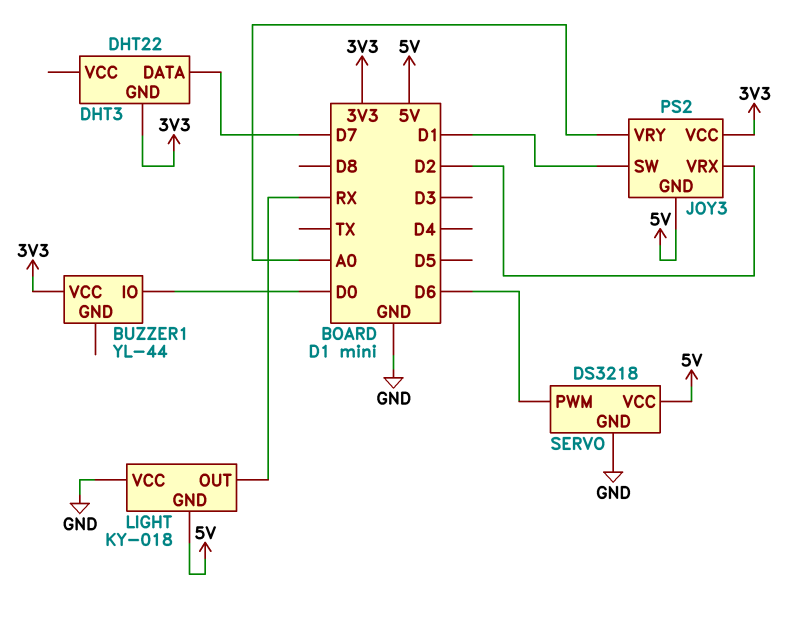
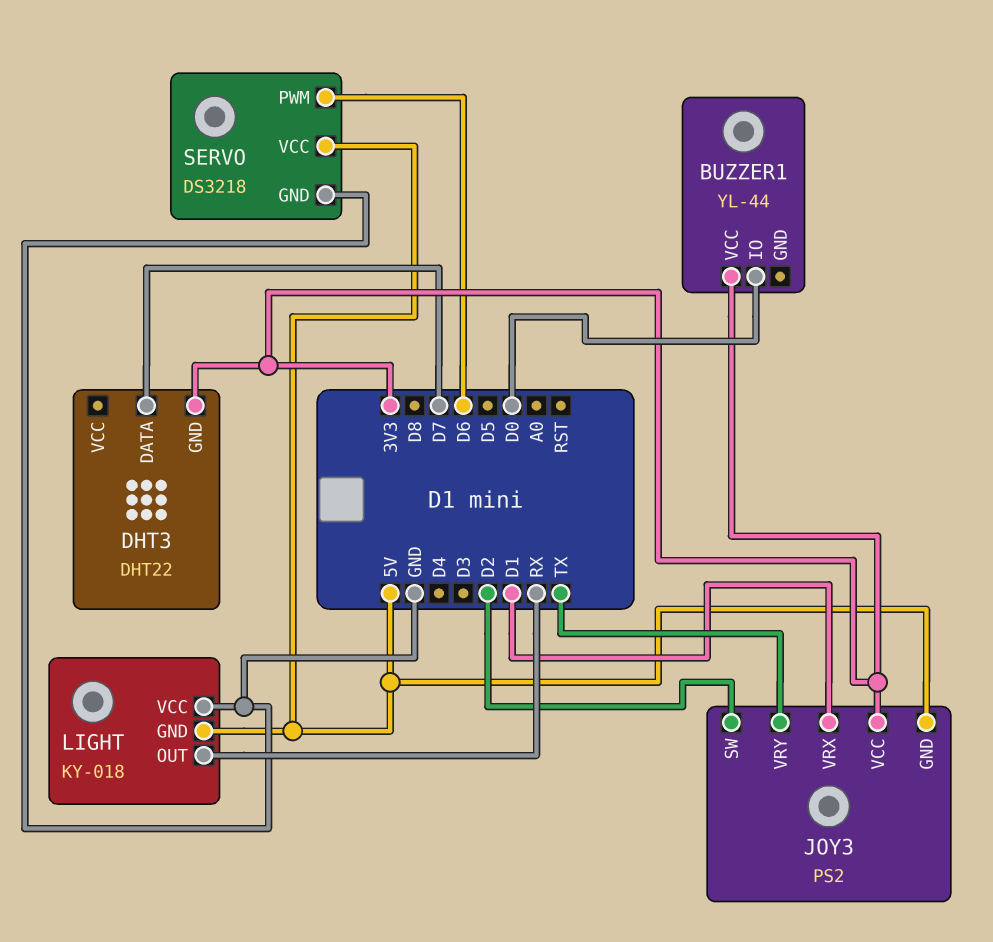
JOY3 pin SW: D1 -> D2
JOY3 pin VRX: D2 -> D1
JOY3 pin VRY: A0 -> TX

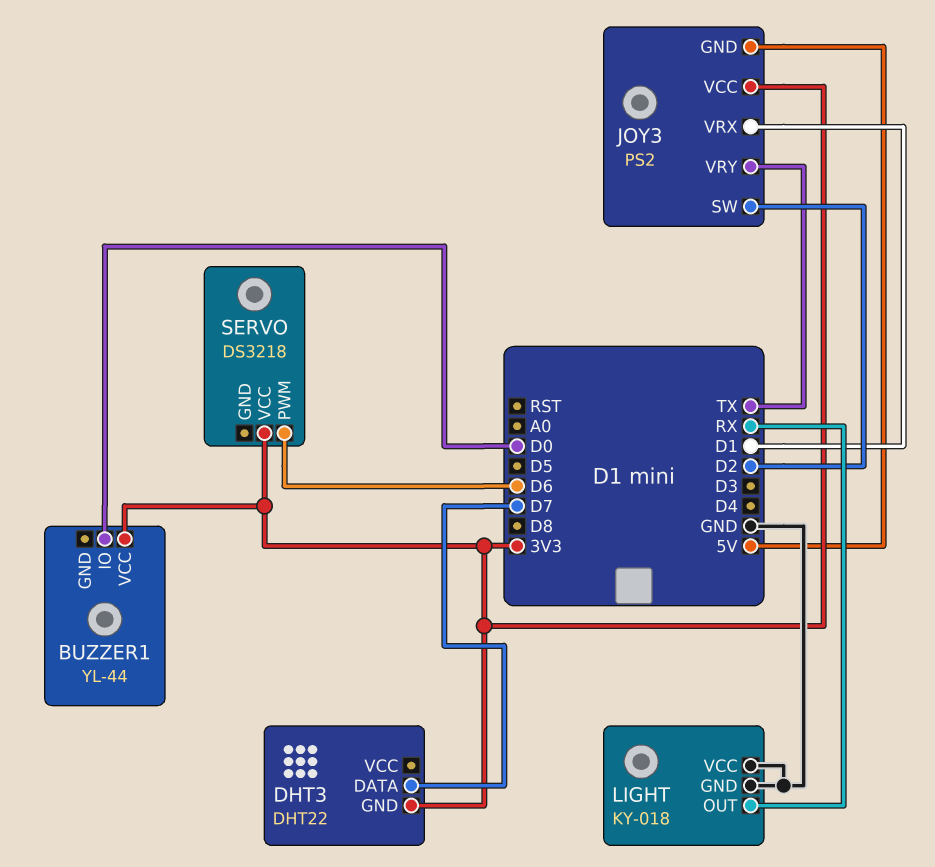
LIGHT pin GND: 5V -> GND
SERVO pin GND: GND -> none
SERVO pin VCC: 5V -> 3V3

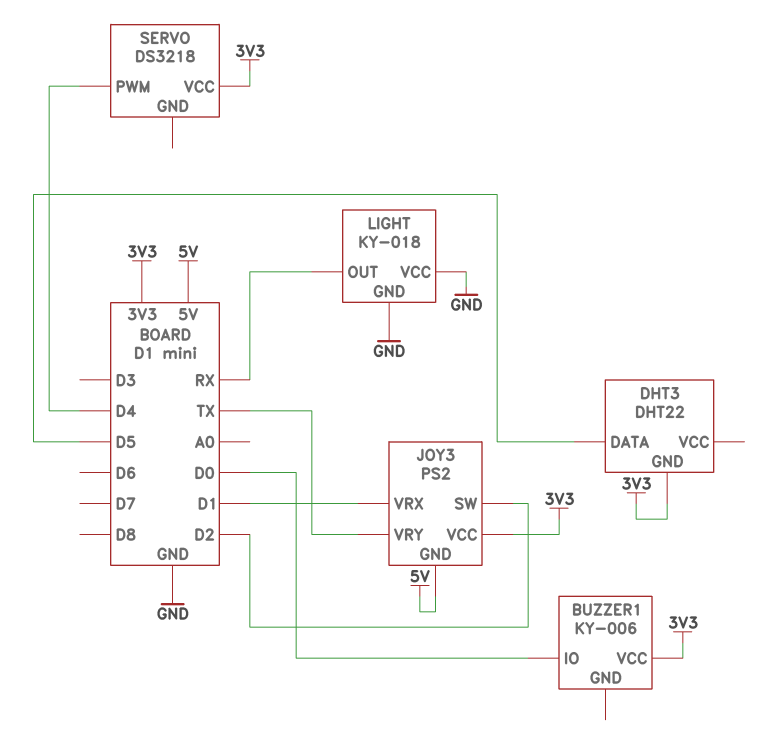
BUZZER1: YL-44 -> KY-006
DHT3 pin DATA: D7 -> D5
SERVO pin PWM: D6 -> D4

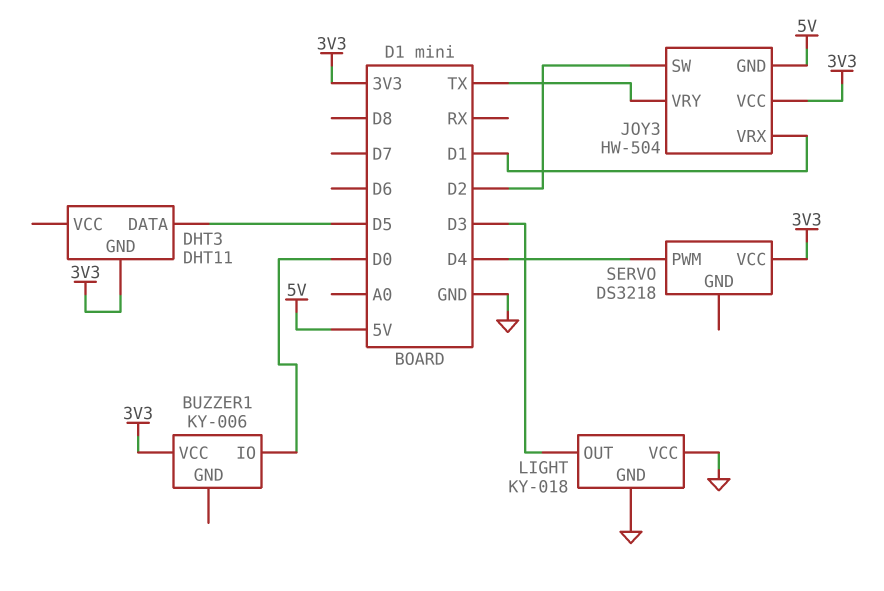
DHT3: DHT22 -> DHT11
JOY3: PS2 -> HW-504
LIGHT pin OUT: RX -> D3

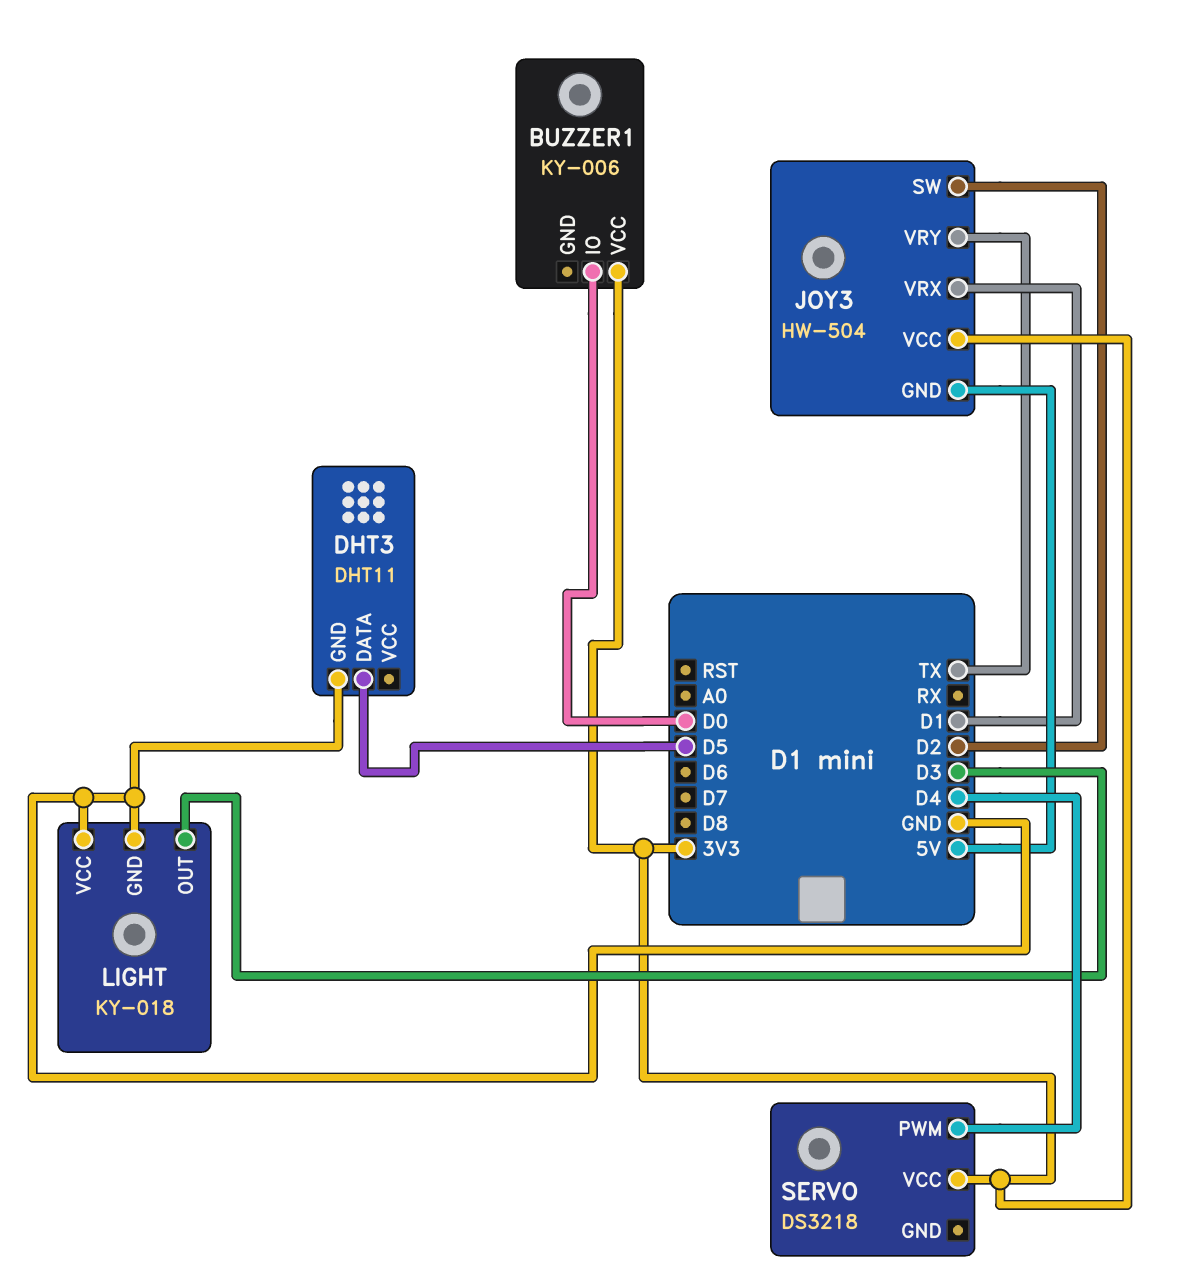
DHT3 pin GND: 3V3 -> GND

